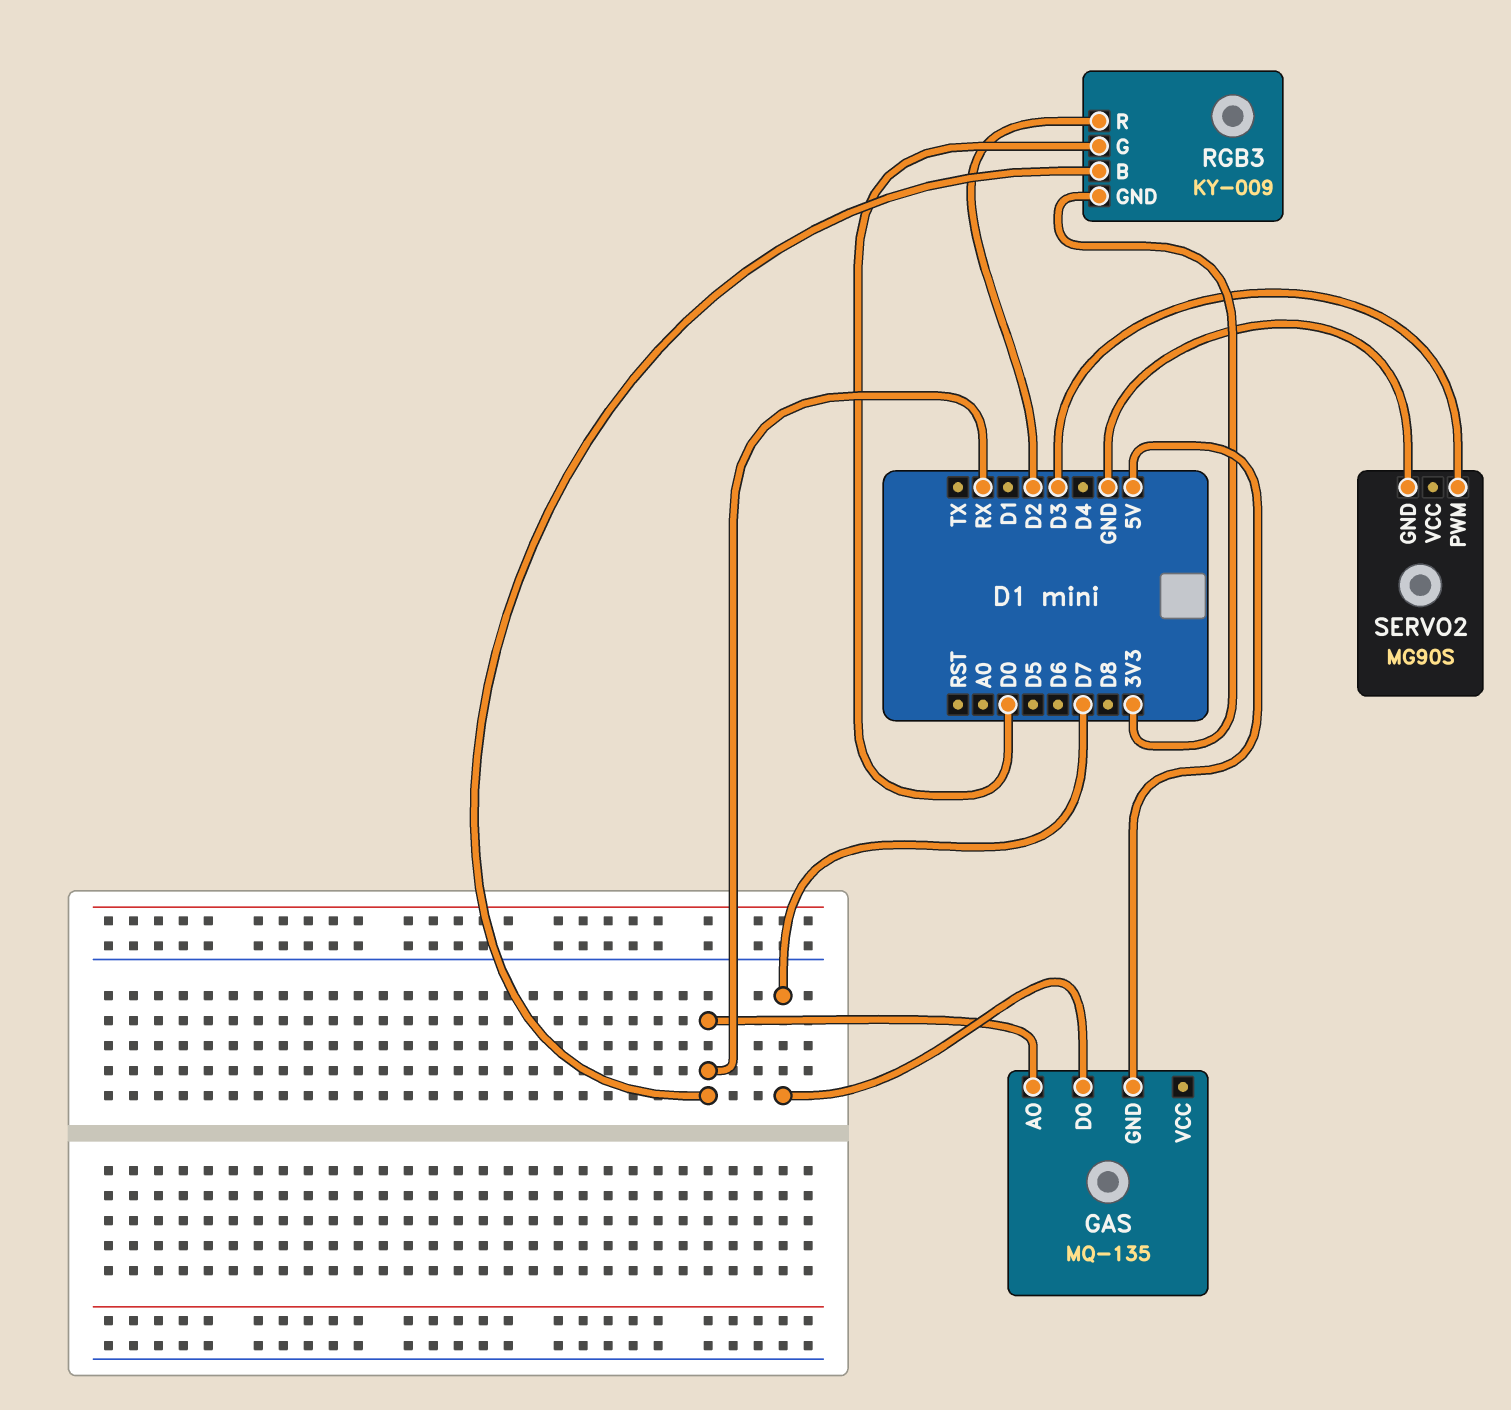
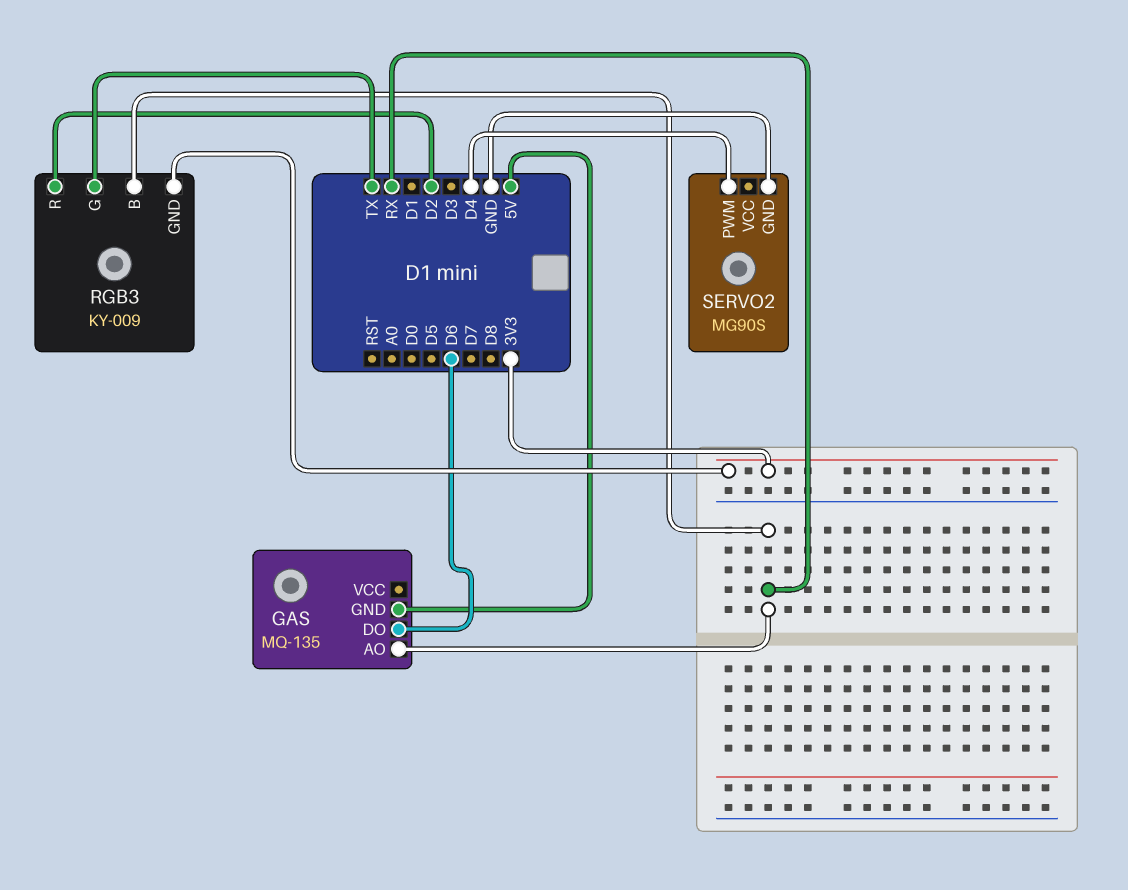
GAS pin DO: D7 -> D6
RGB3 pin G: D0 -> TX
SERVO2 pin PWM: D3 -> D4

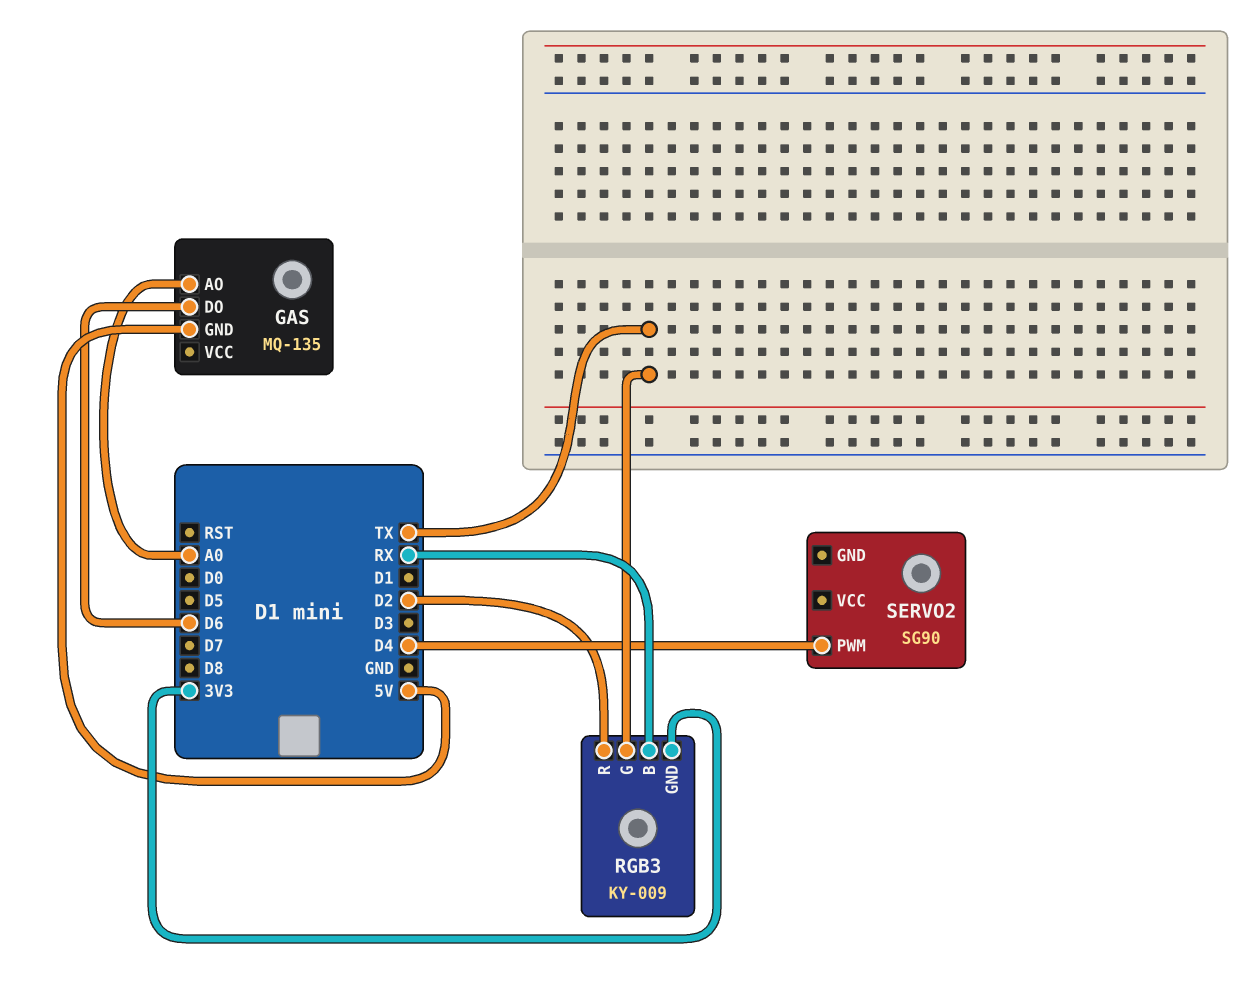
GAS pin AO: RX -> A0
SERVO2: MG90S -> SG90
SERVO2 pin GND: GND -> none

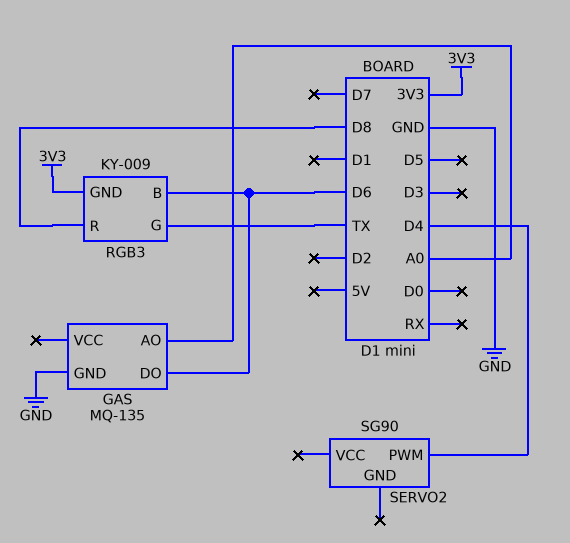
GAS pin GND: 5V -> GND
RGB3 pin B: RX -> D6
RGB3 pin R: D2 -> D8

